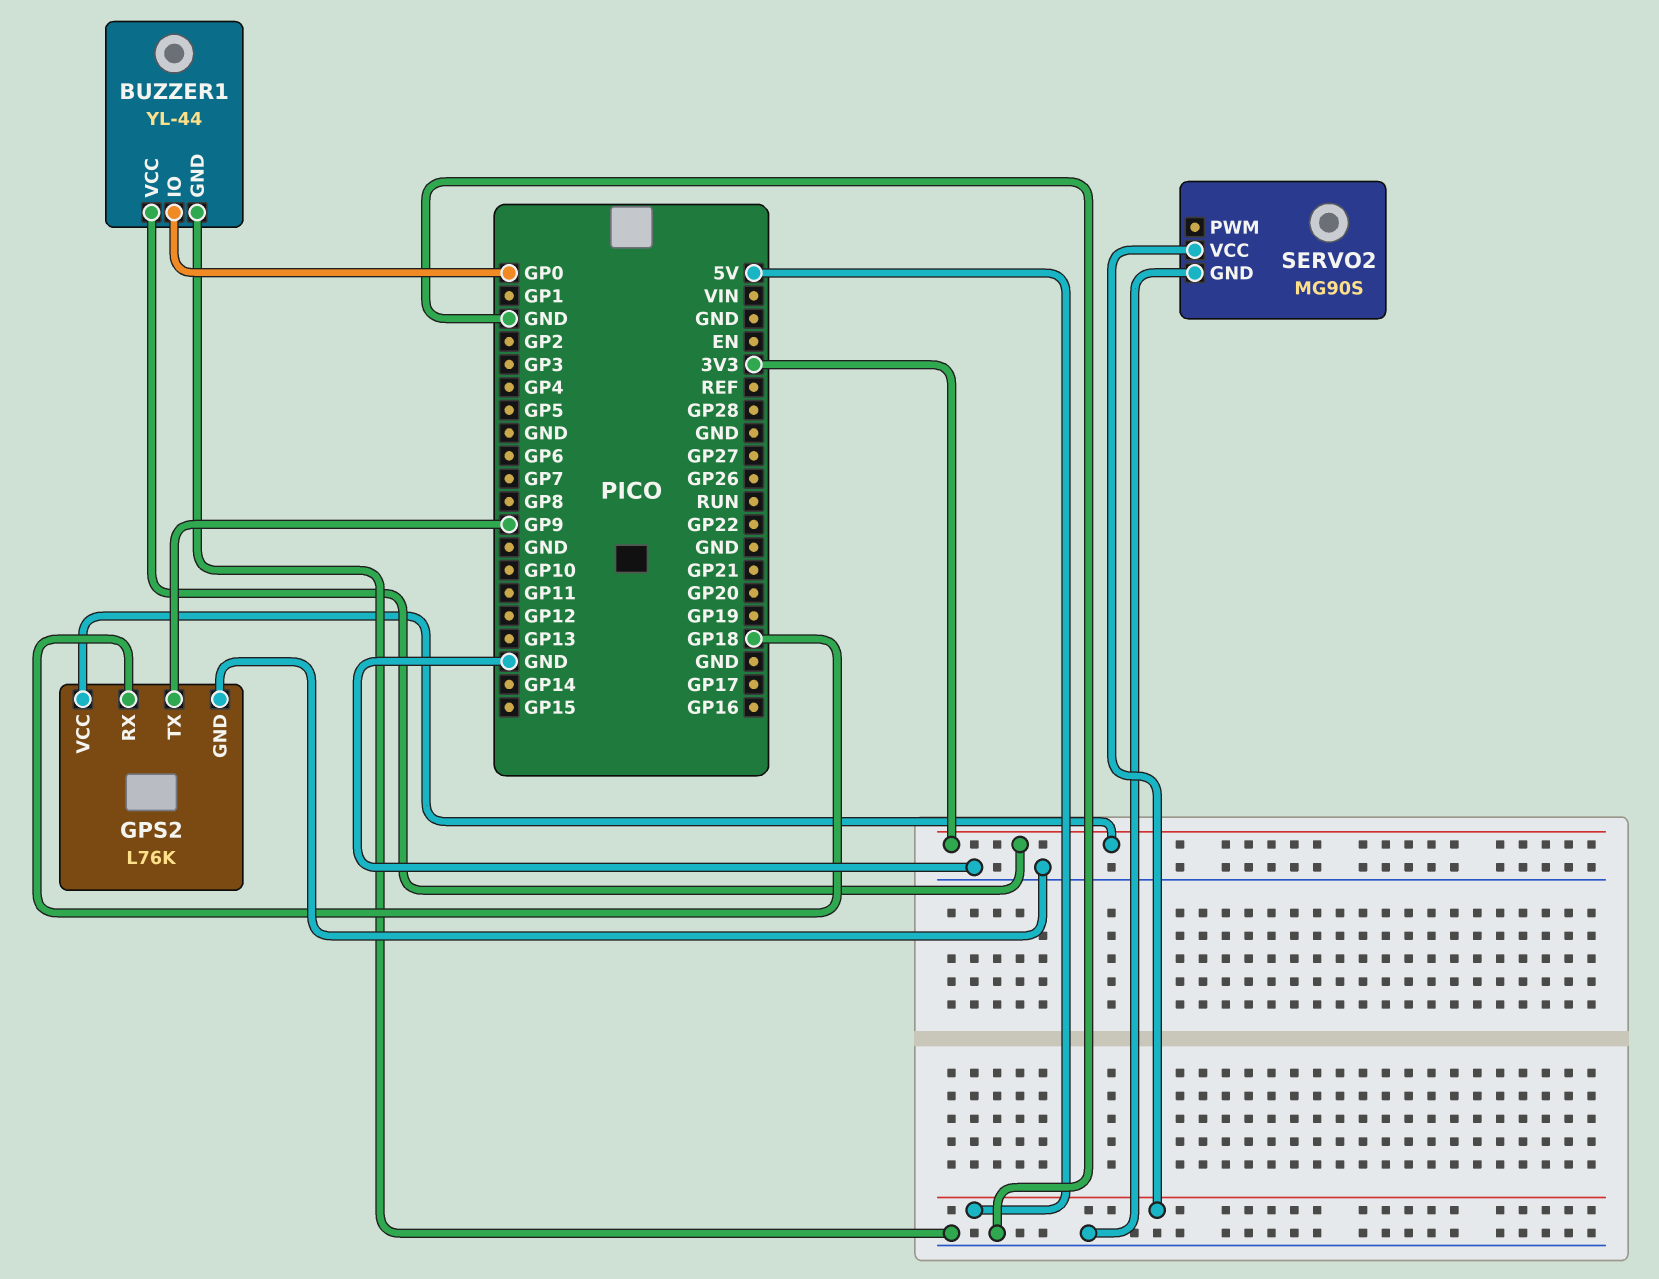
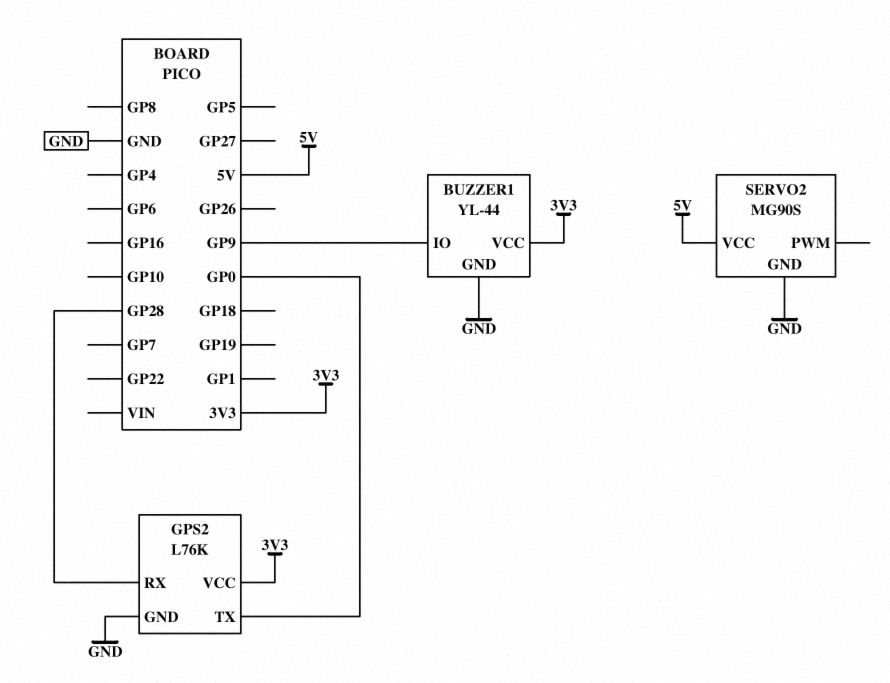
BUZZER1 pin IO: GP0 -> GP9
GPS2 pin RX: GP18 -> GP28
GPS2 pin TX: GP9 -> GP0

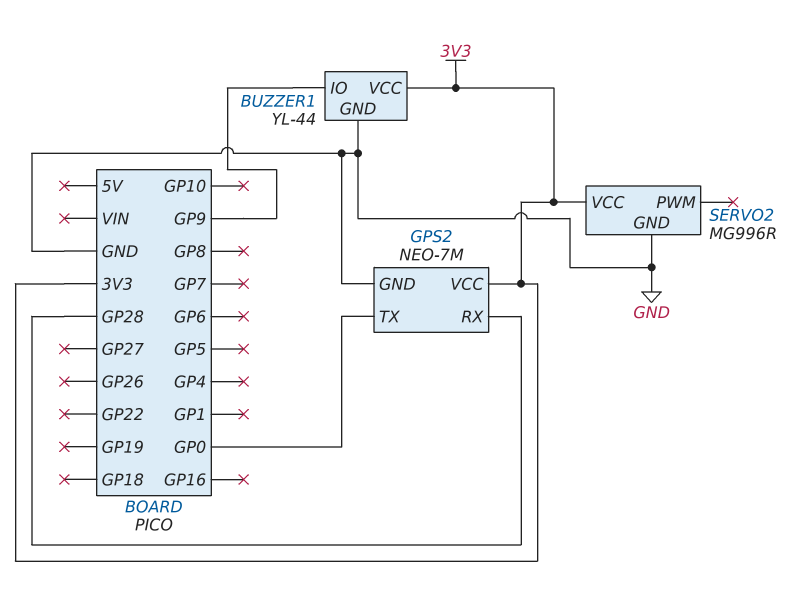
GPS2: L76K -> NEO-7M
SERVO2: MG90S -> MG996R
SERVO2 pin VCC: 5V -> 3V3

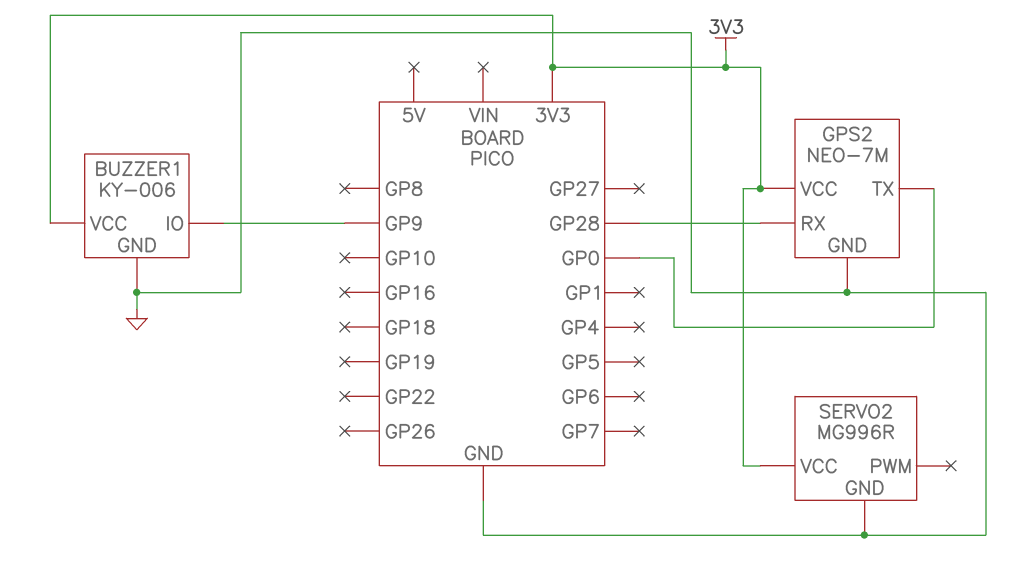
BUZZER1: YL-44 -> KY-006

